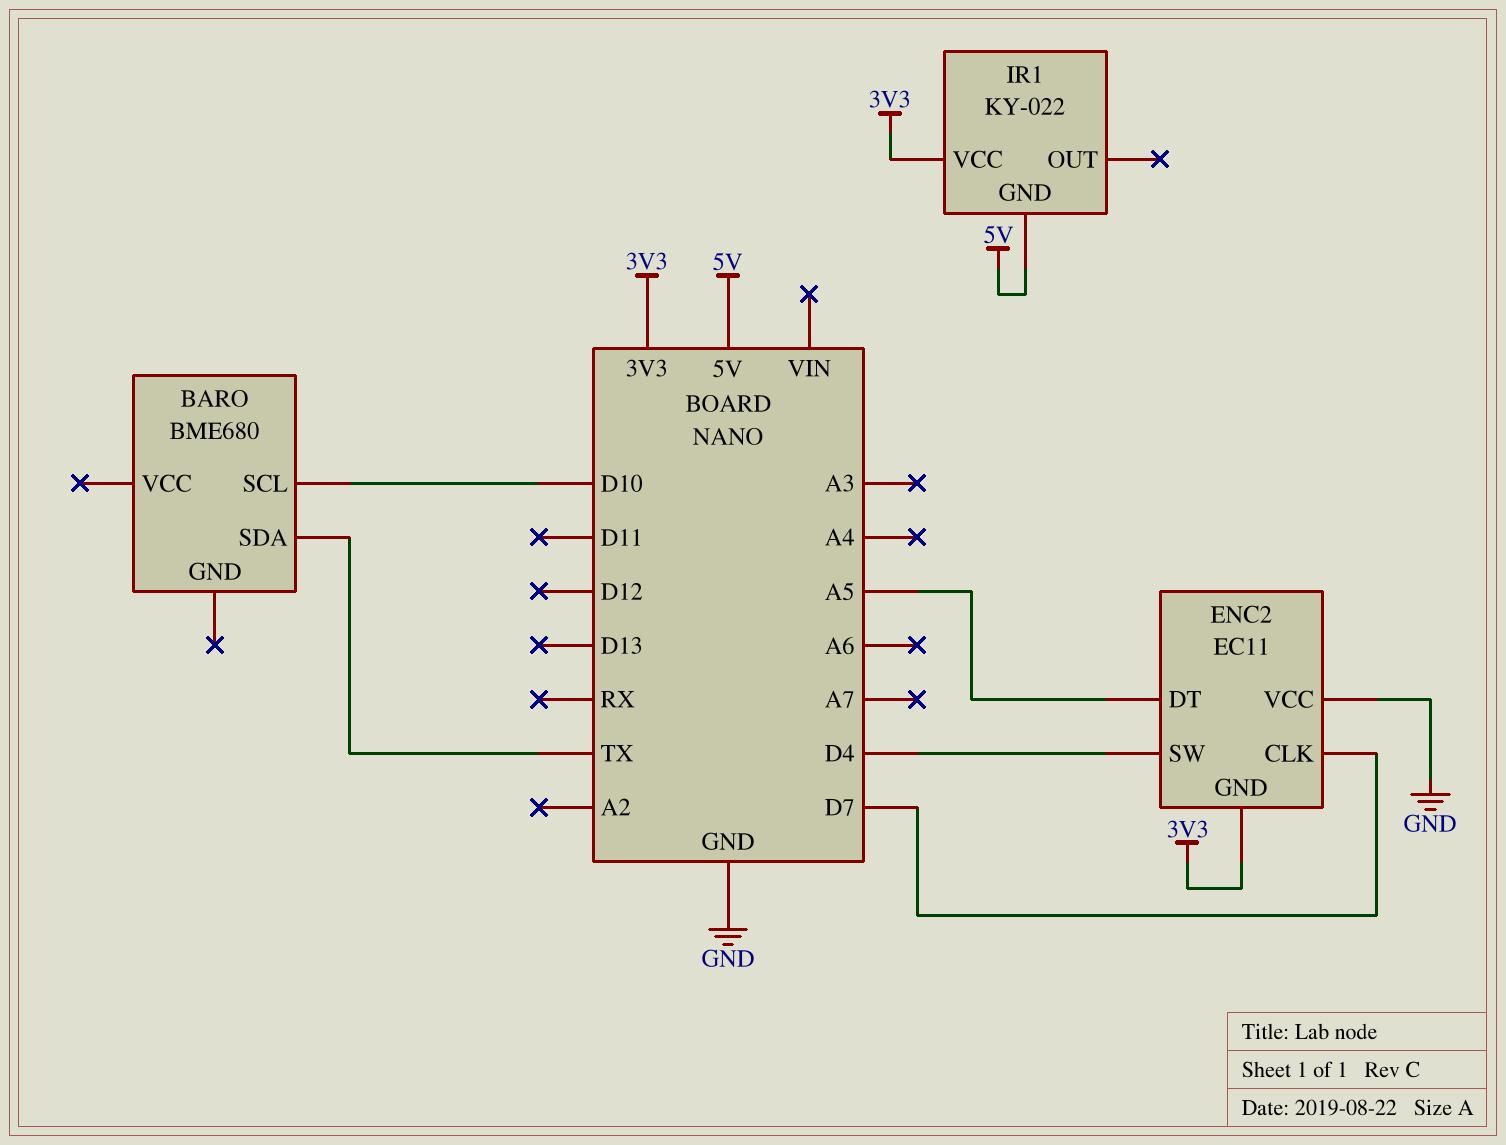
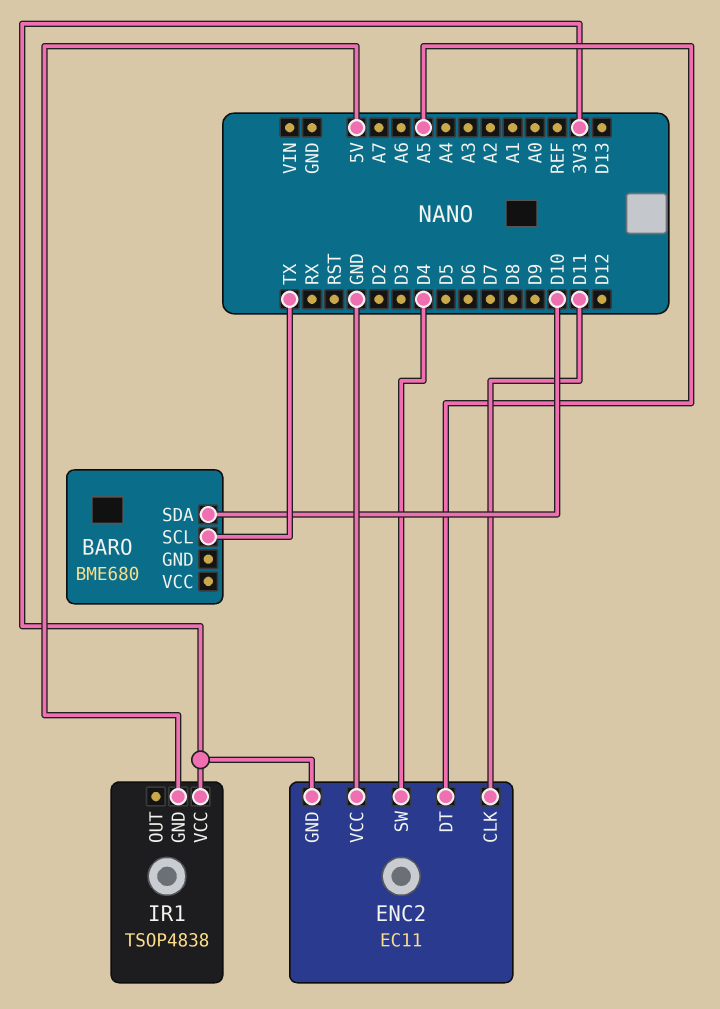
BARO pin SCL: D10 -> TX
BARO pin SDA: TX -> D10
ENC2 pin CLK: D7 -> D11
IR1: KY-022 -> TSOP4838

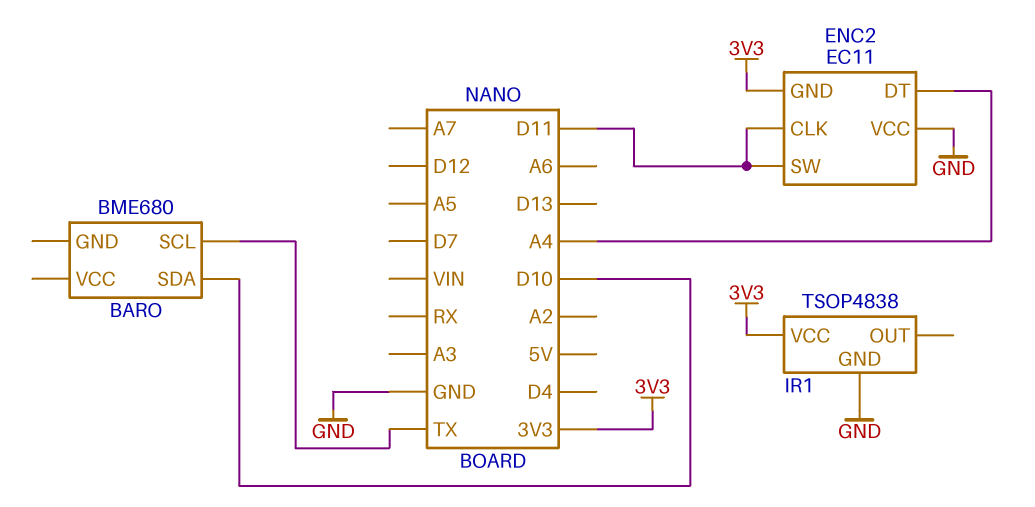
ENC2 pin DT: A5 -> A4
ENC2 pin SW: D4 -> D11
IR1 pin GND: 5V -> GND

